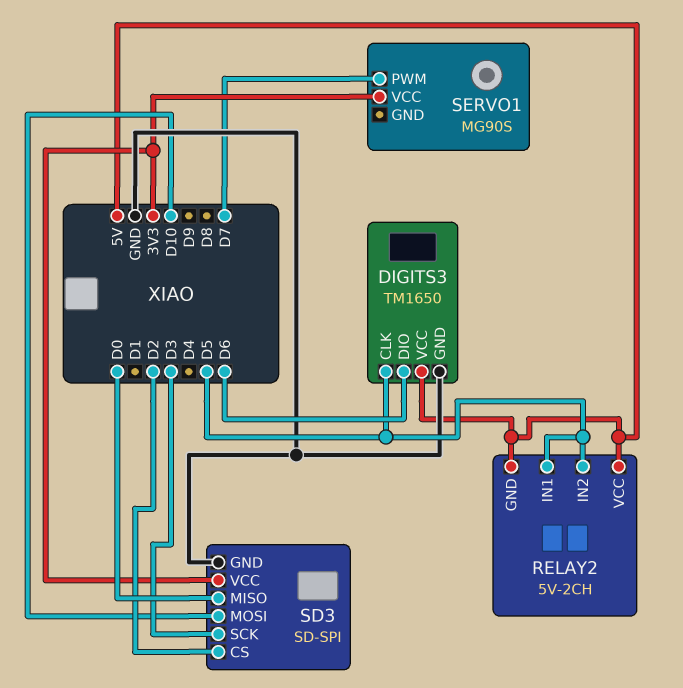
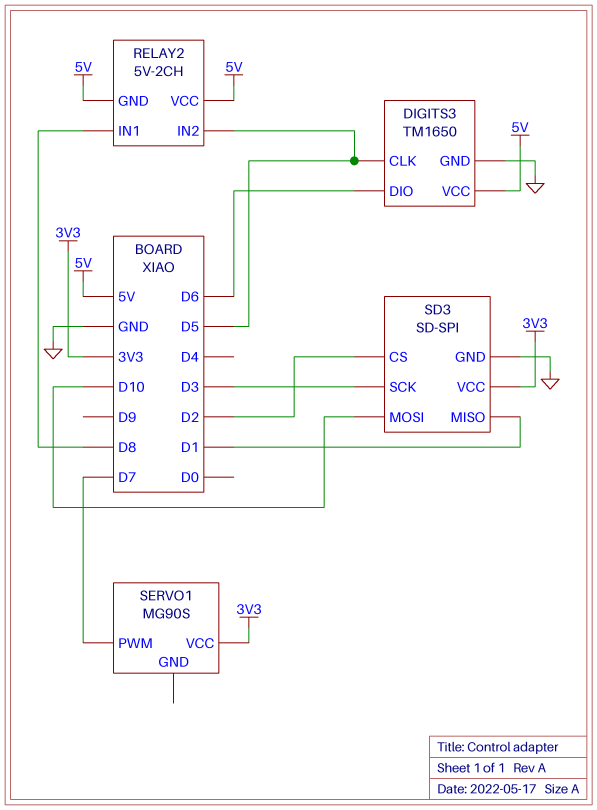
RELAY2 pin IN1: D5 -> D8
SD3 pin MISO: D0 -> D1

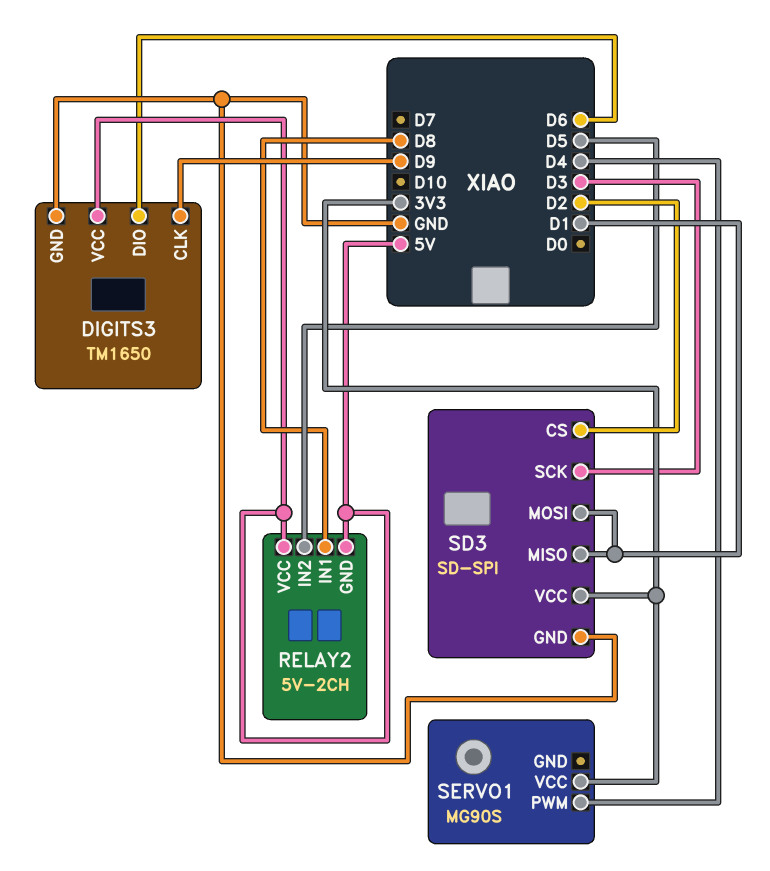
DIGITS3 pin CLK: D5 -> D9
SD3 pin MOSI: D10 -> D1
SERVO1 pin PWM: D7 -> D4

